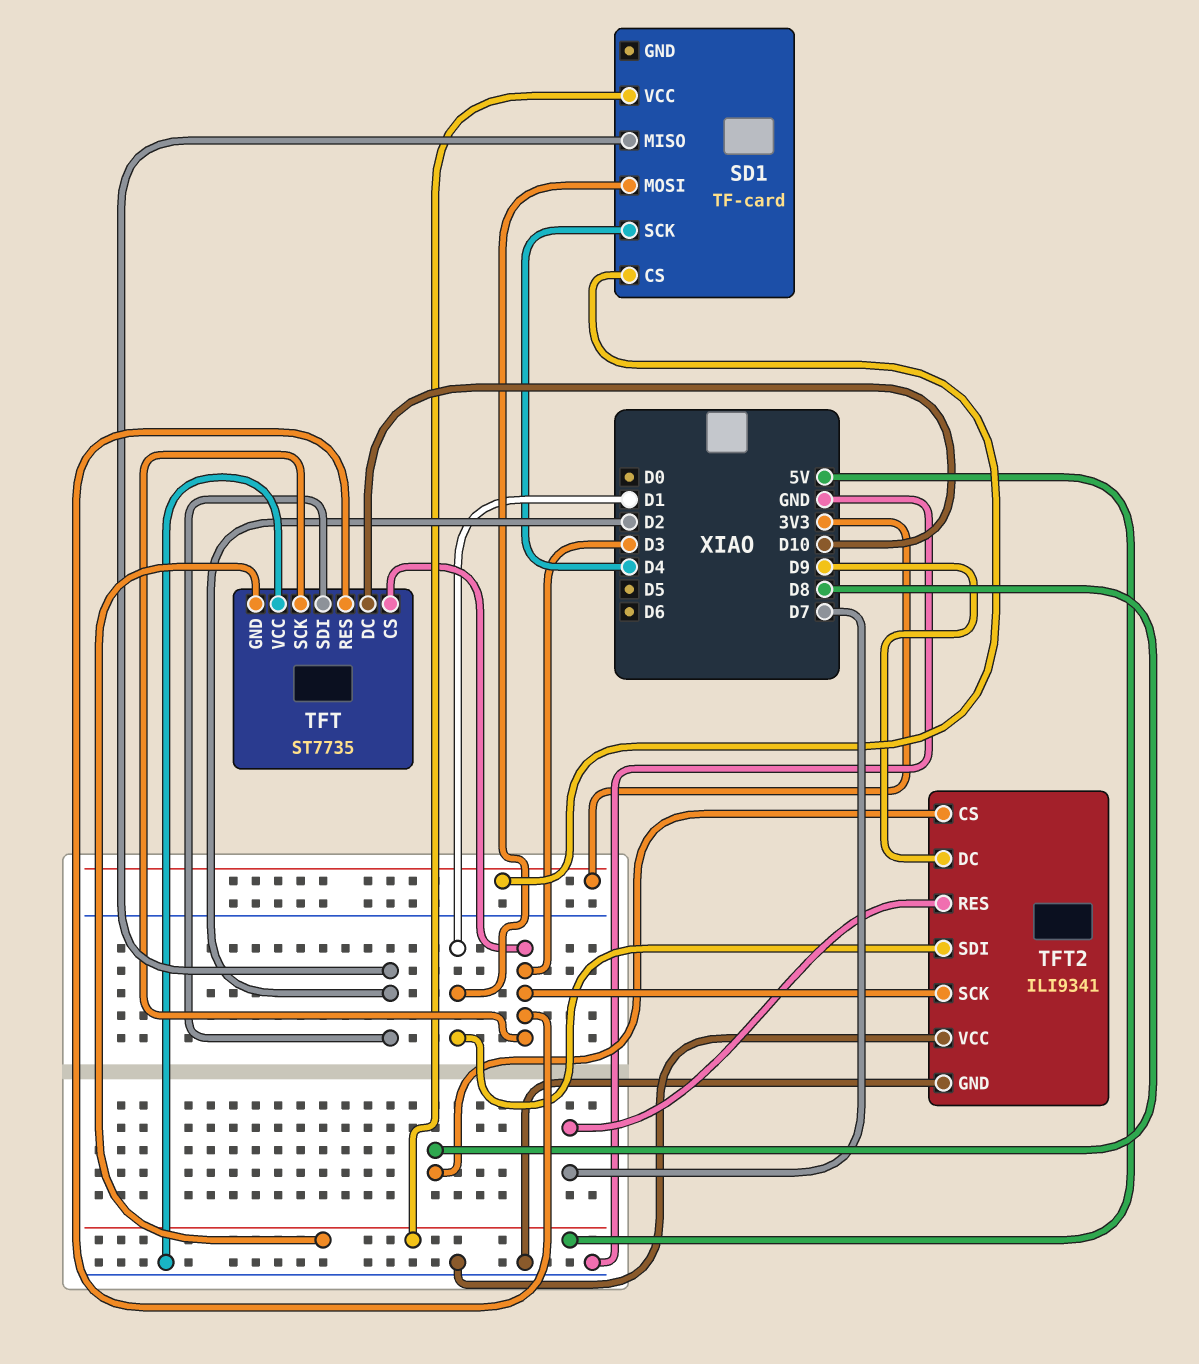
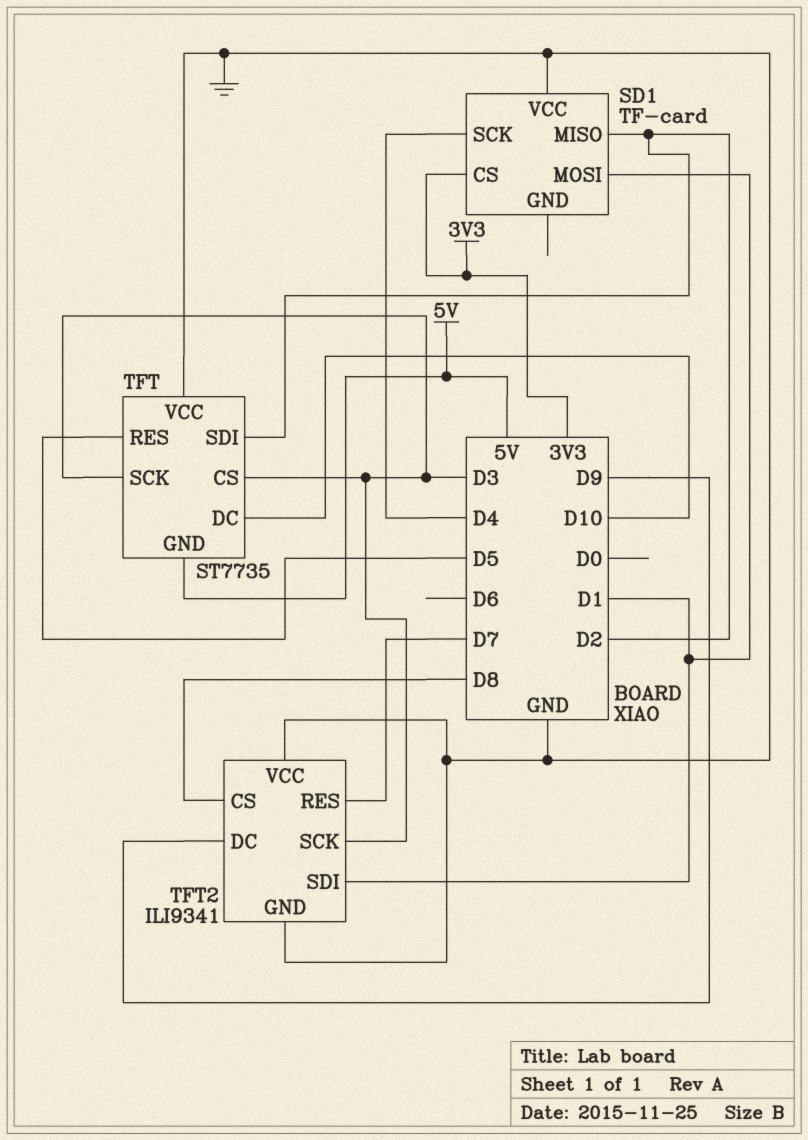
SD1 pin VCC: 5V -> GND
TFT pin RES: D3 -> D5

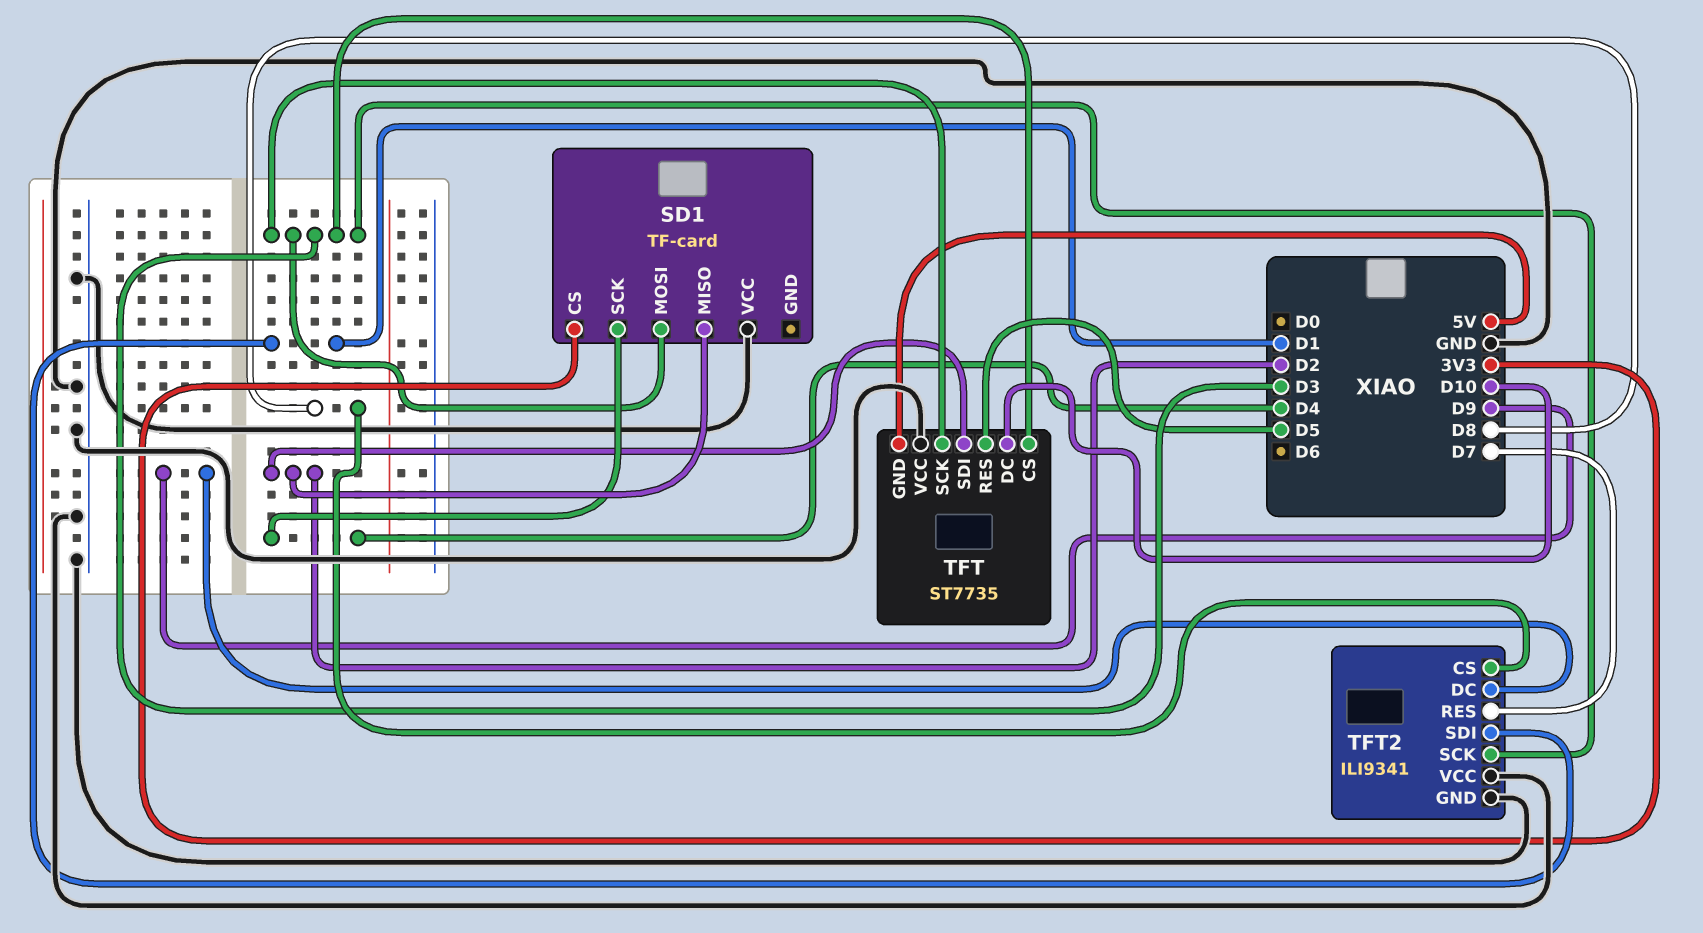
SD1 pin MOSI: D1 -> D3

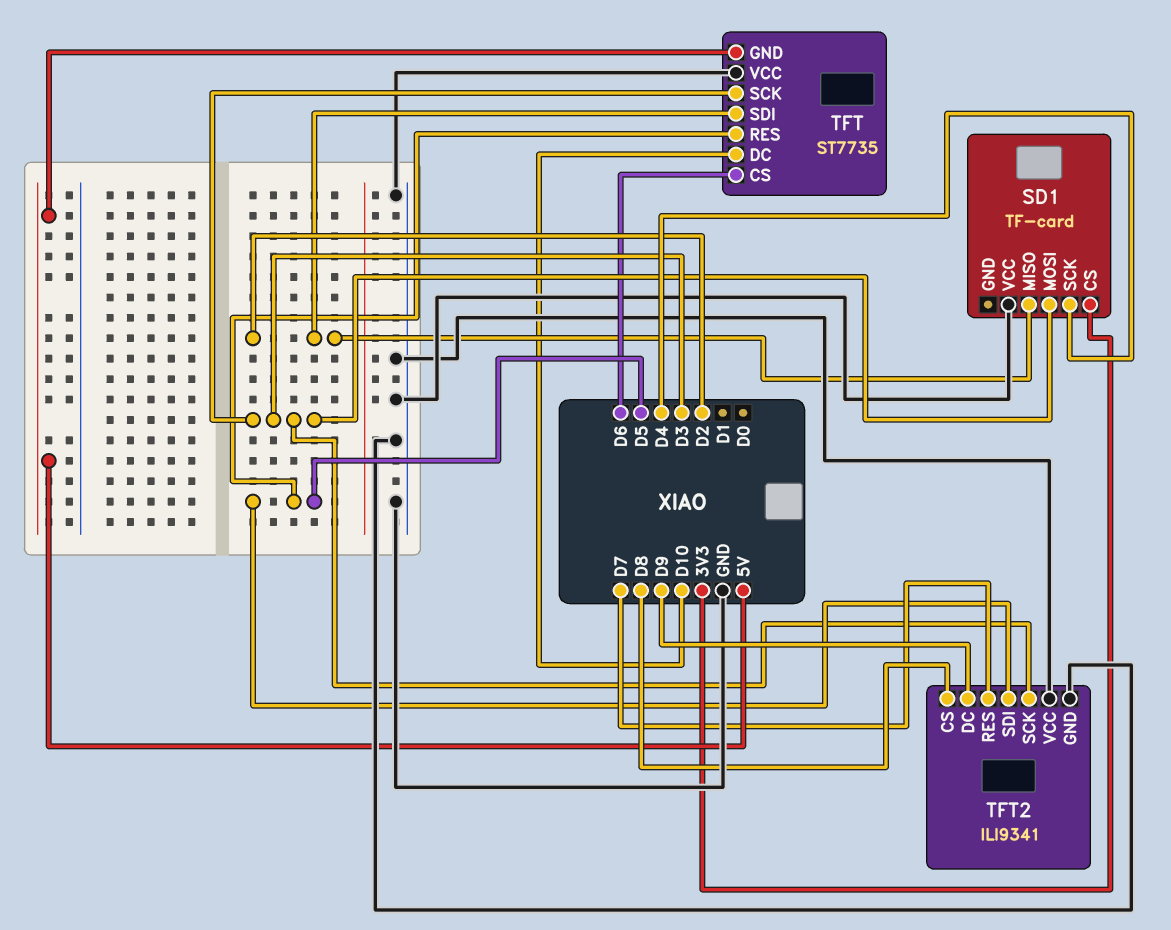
TFT pin CS: D3 -> D6
TFT2 pin SDI: D1 -> D5

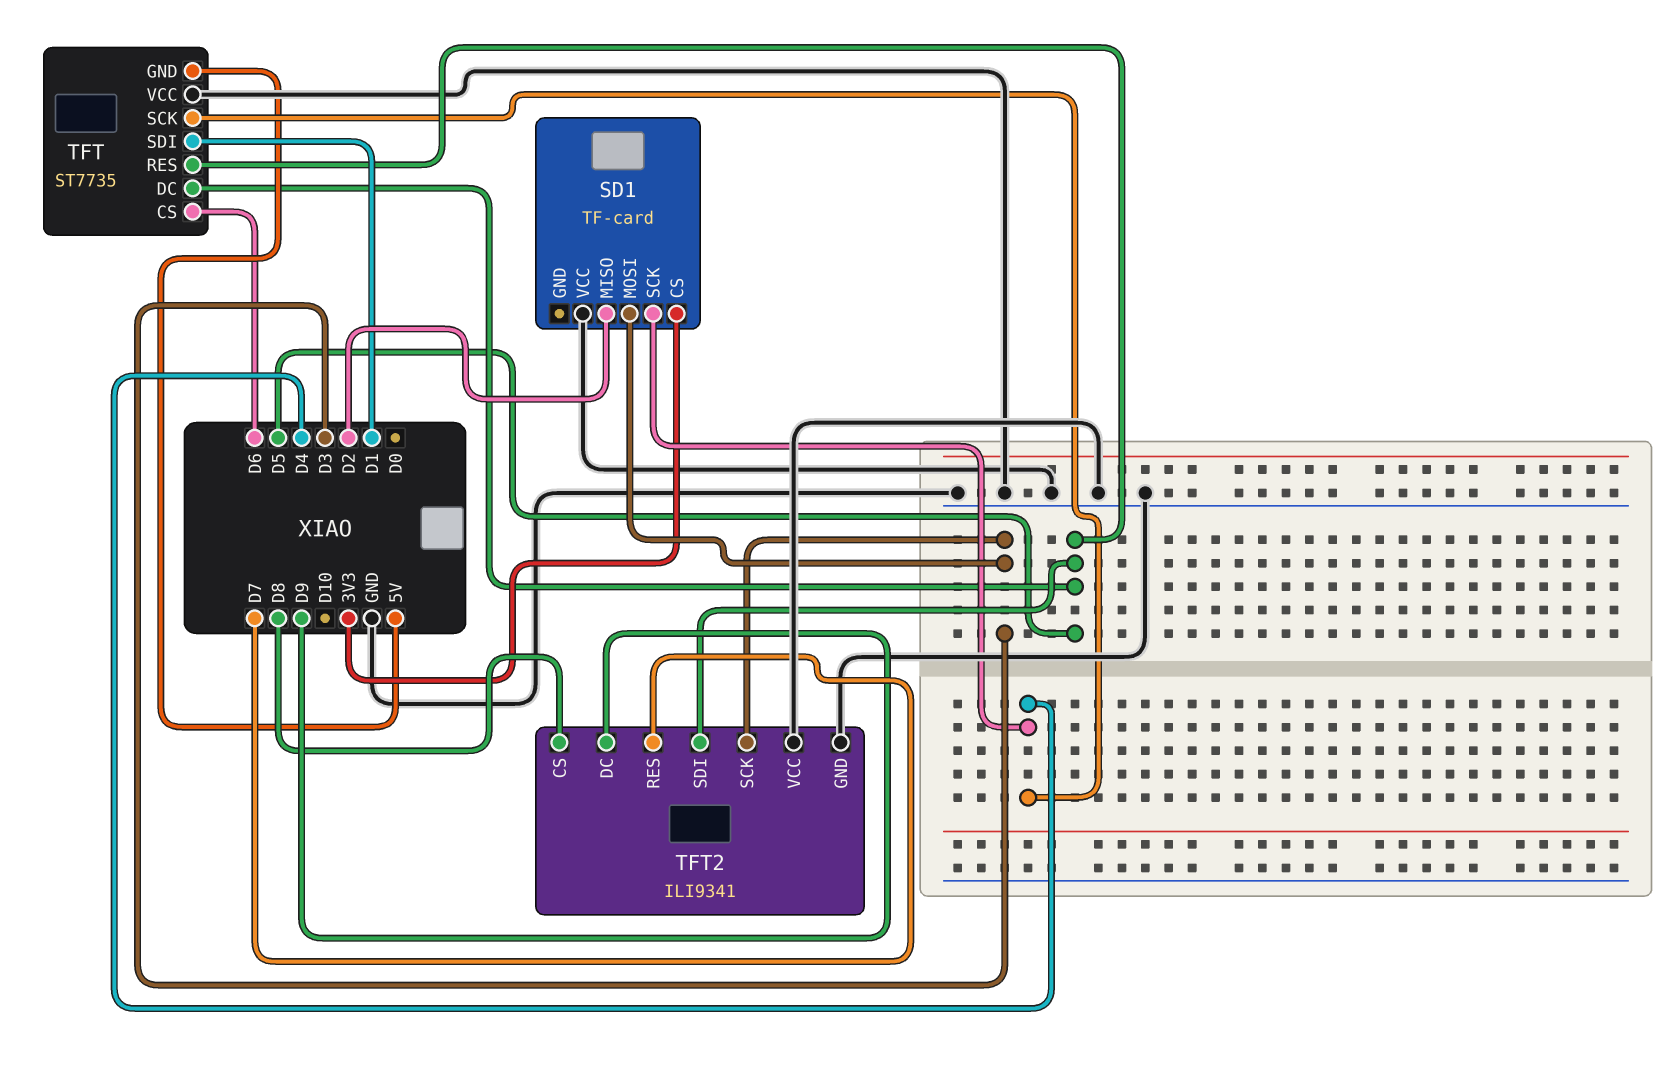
TFT pin DC: D10 -> D5
TFT pin SCK: D3 -> D4
TFT pin SDI: D2 -> D1

